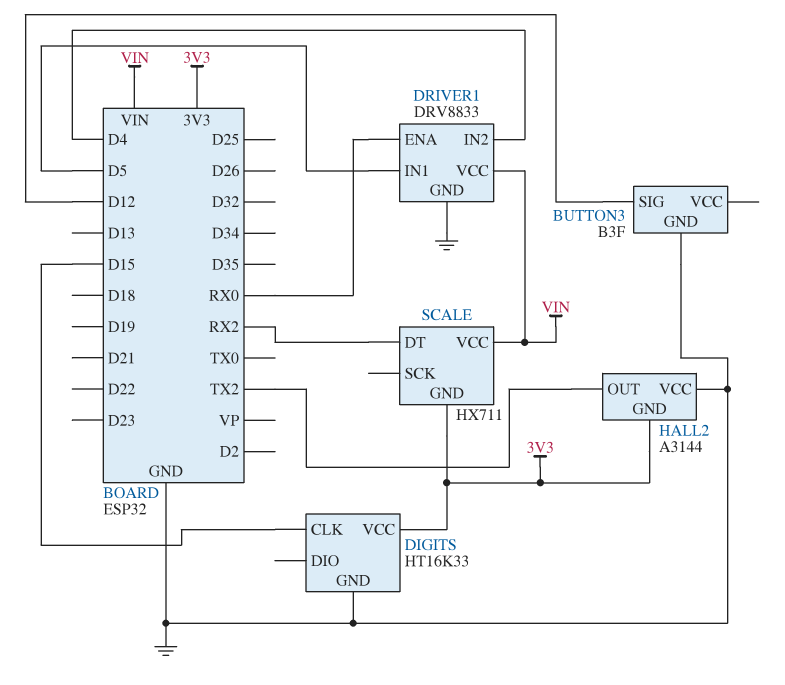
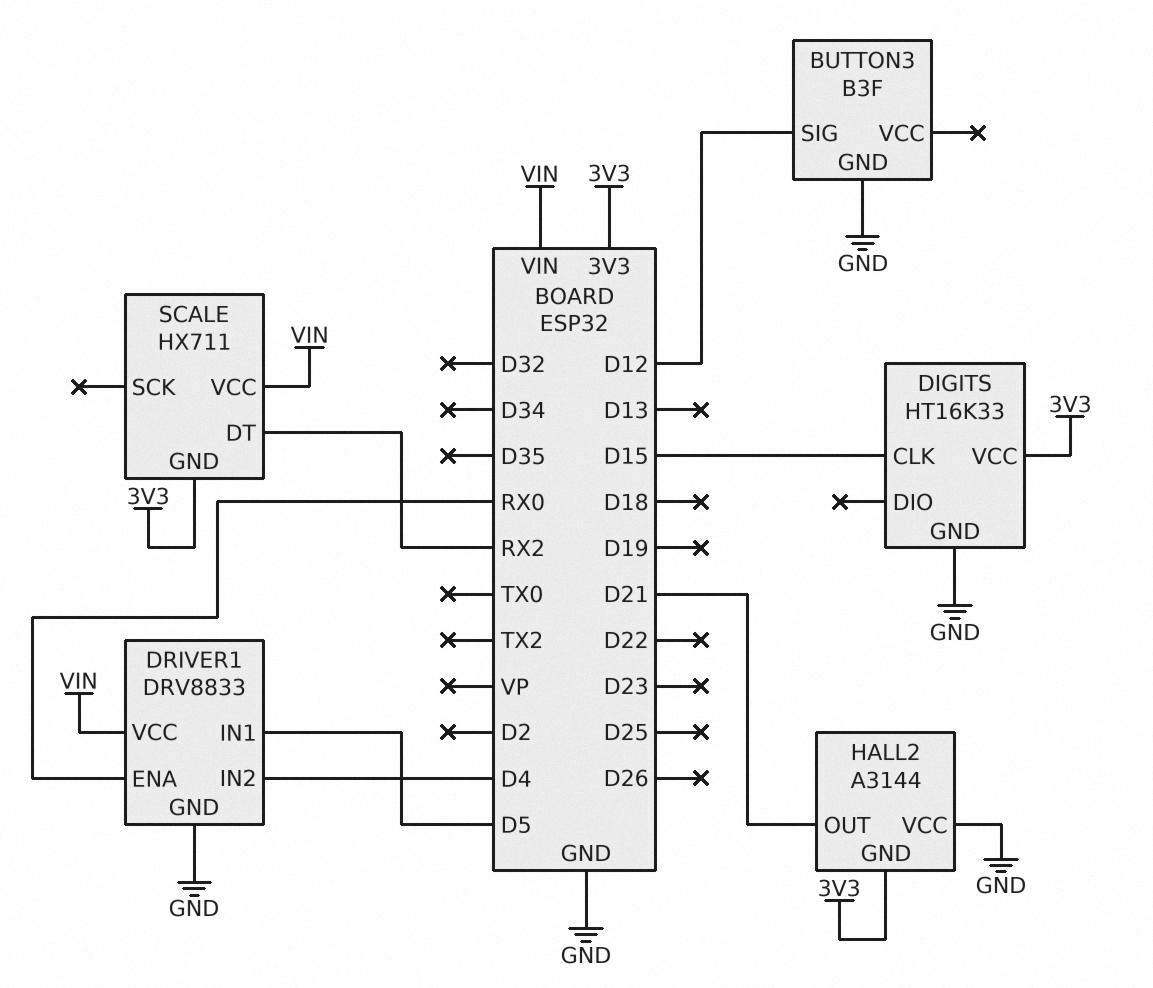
HALL2 pin OUT: TX2 -> D21

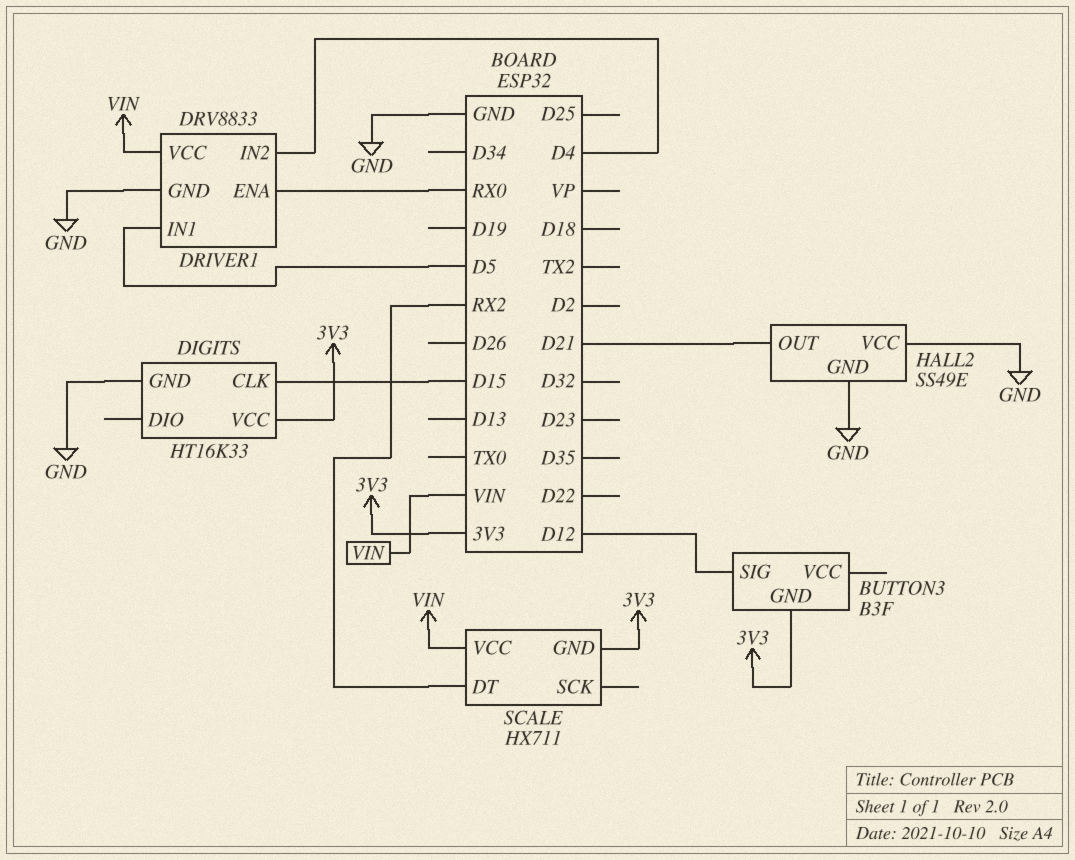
BUTTON3 pin GND: GND -> 3V3
HALL2: A3144 -> SS49E
HALL2 pin GND: 3V3 -> GND

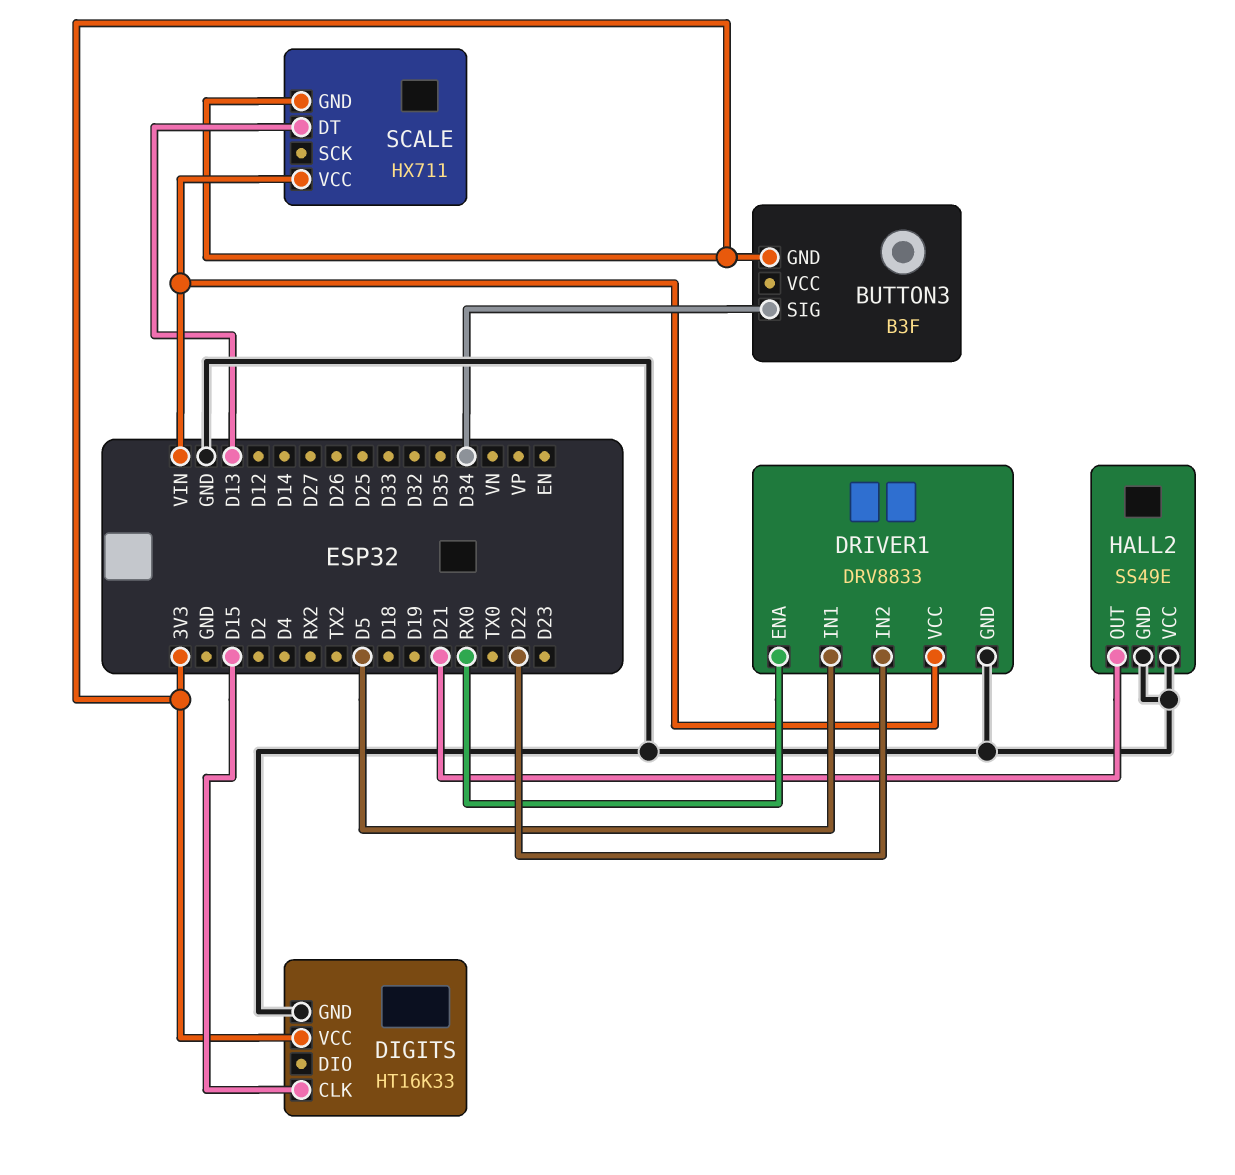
BUTTON3 pin SIG: D12 -> D34
DRIVER1 pin IN2: D4 -> D22
SCALE pin DT: RX2 -> D13

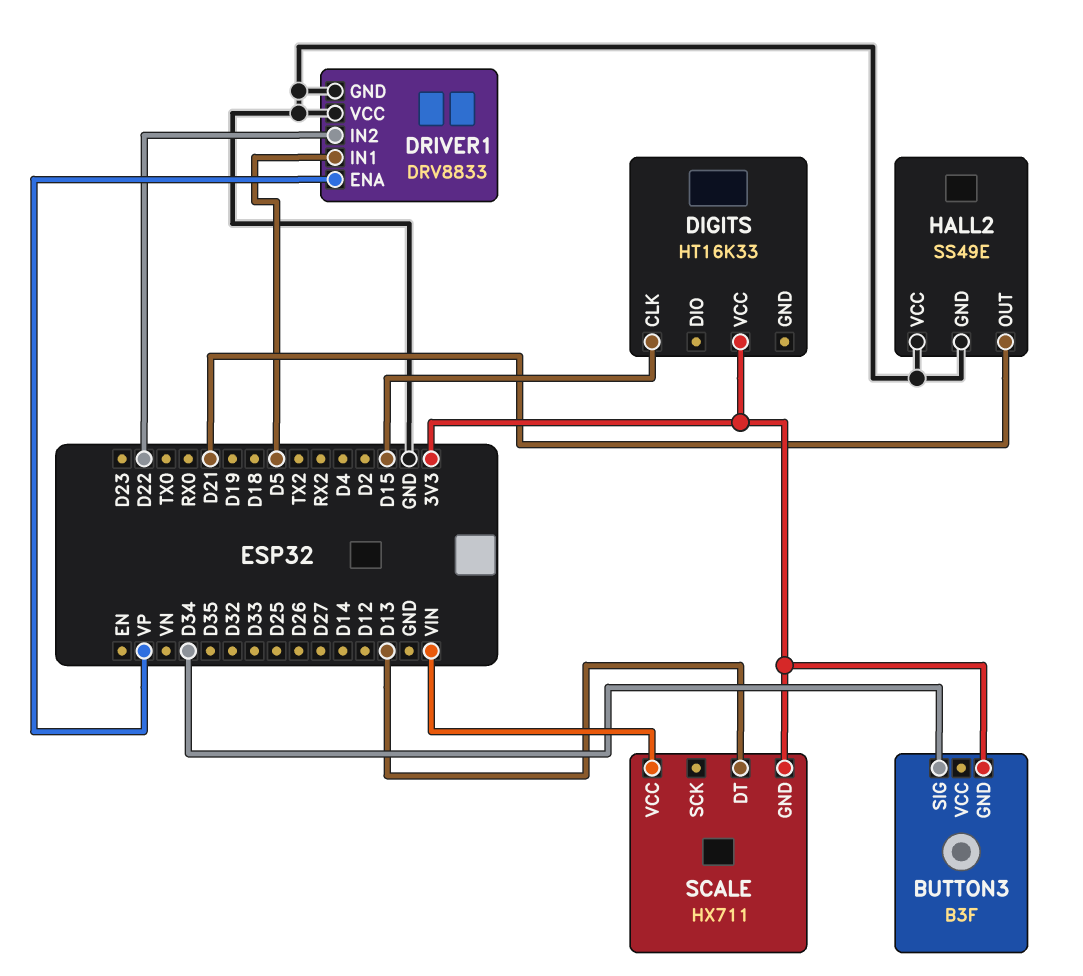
DIGITS pin GND: GND -> none
DRIVER1 pin ENA: RX0 -> VP
DRIVER1 pin VCC: VIN -> GND

